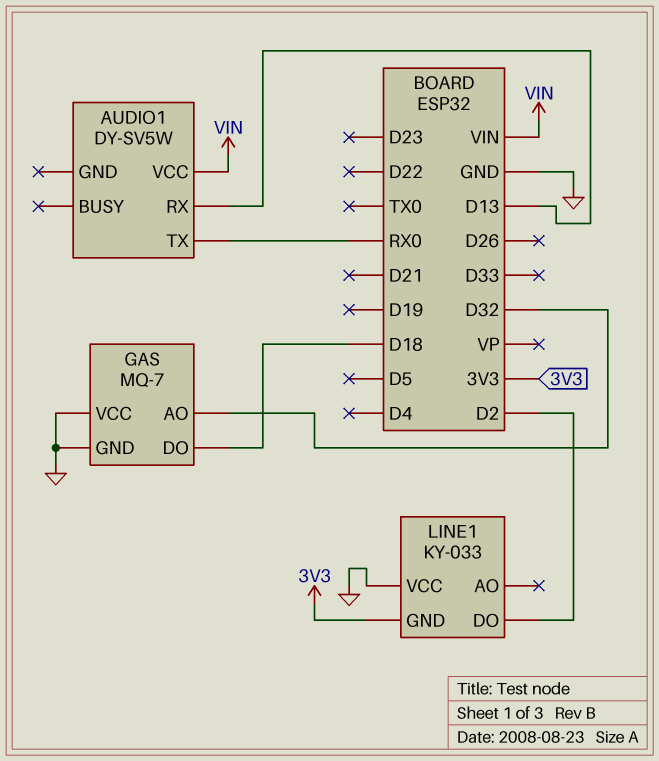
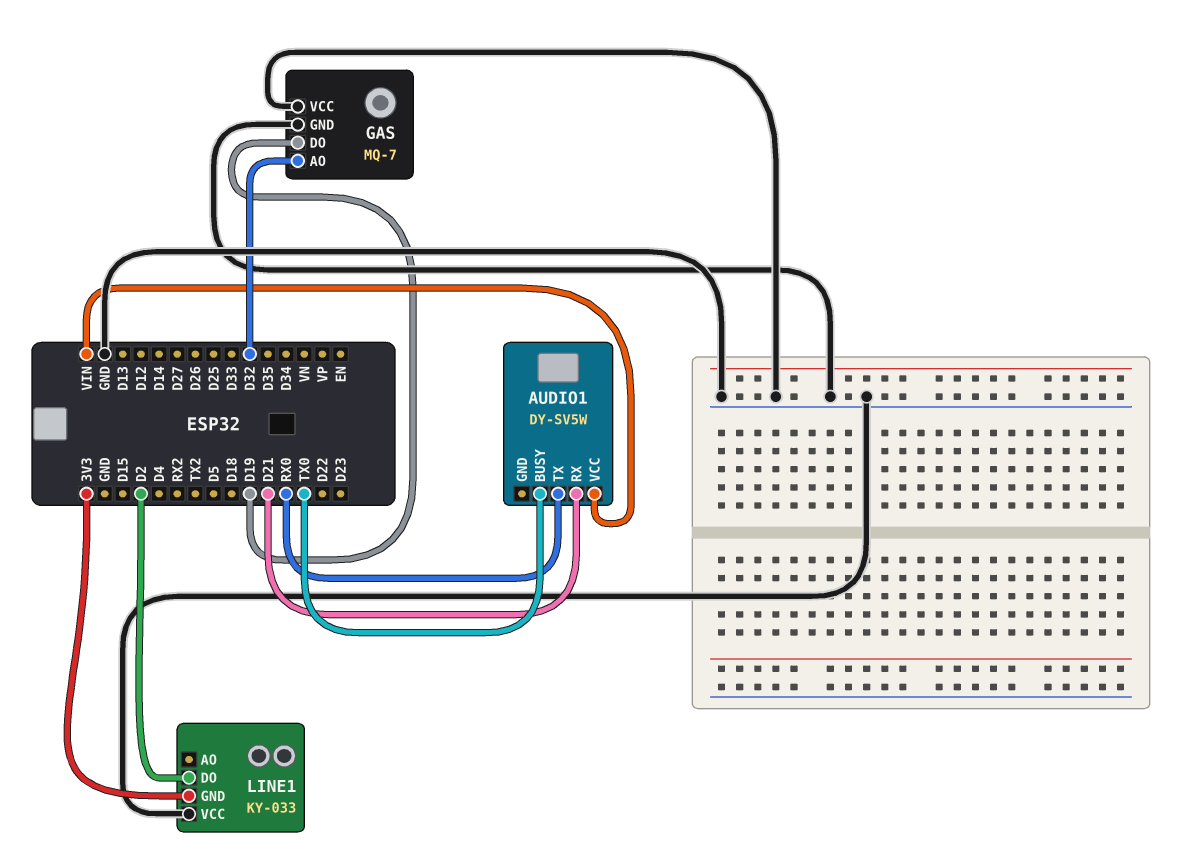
AUDIO1 pin BUSY: none -> TX0
AUDIO1 pin RX: D13 -> D21
GAS pin DO: D18 -> D19

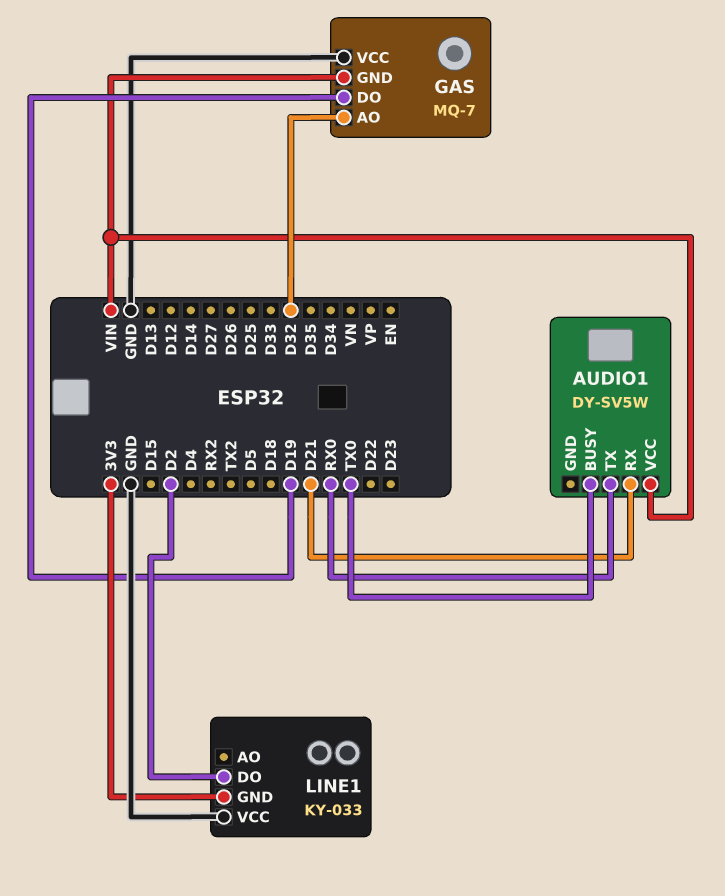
GAS pin GND: GND -> VIN

